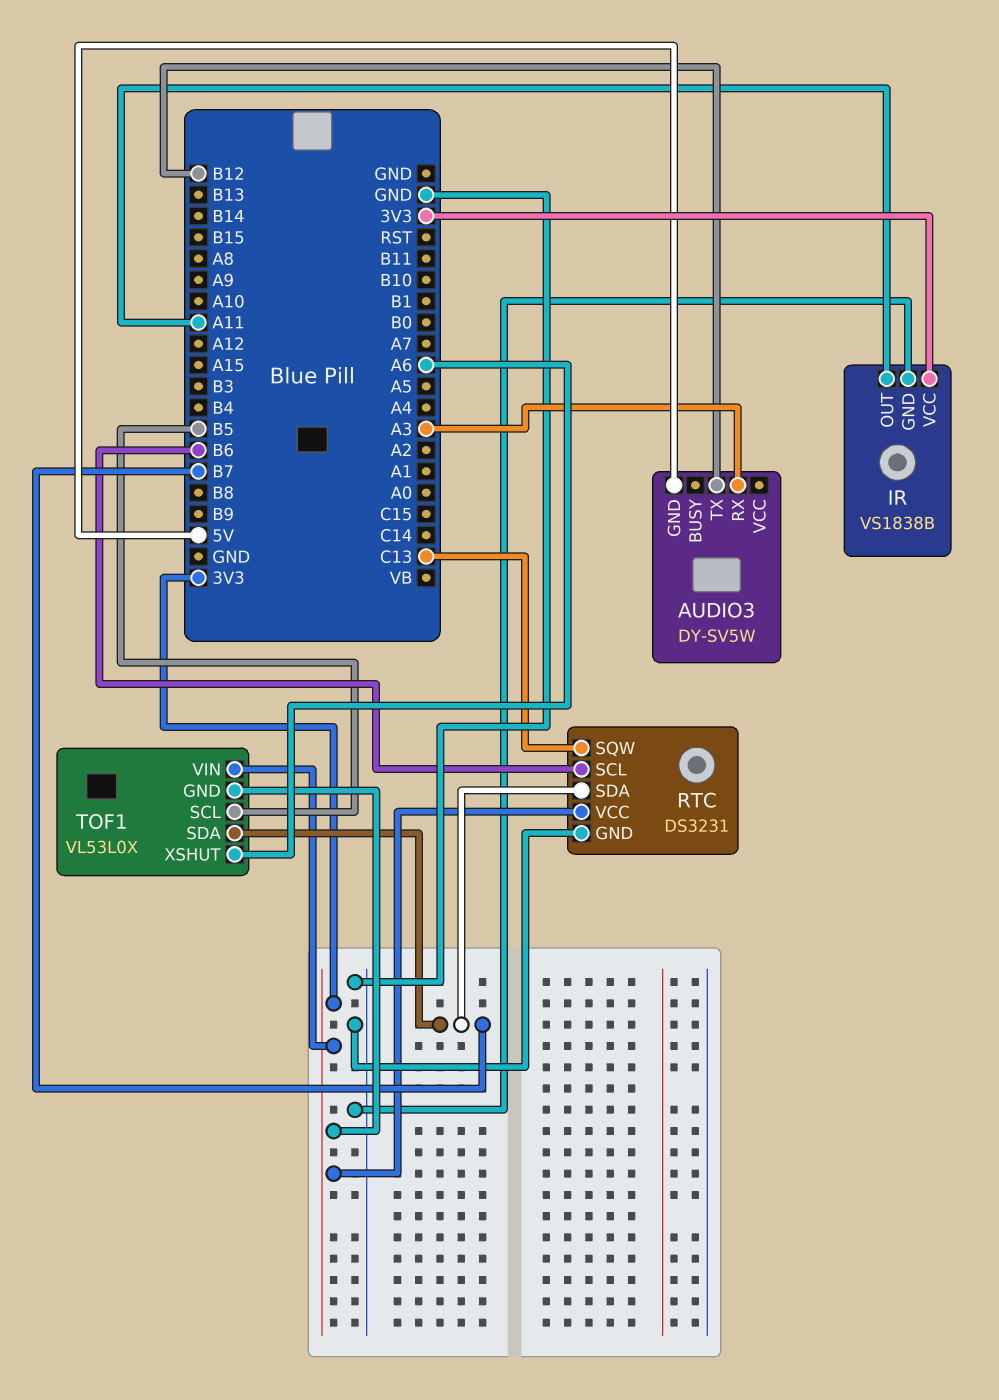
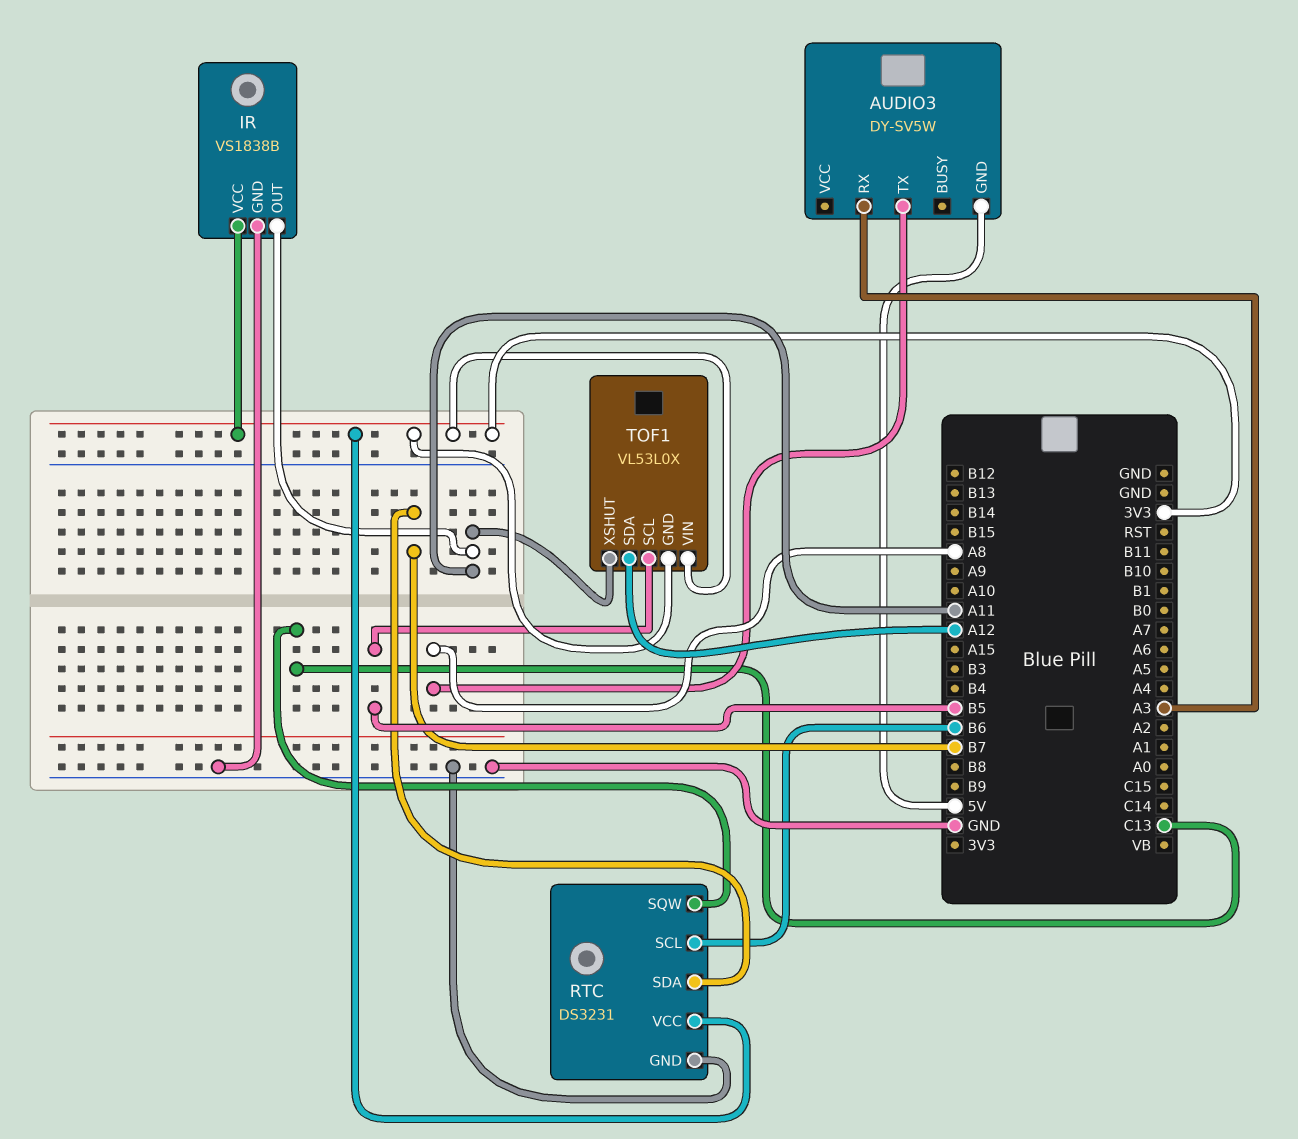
AUDIO3 pin TX: B12 -> A8
TOF1 pin SDA: B7 -> A12
TOF1 pin XSHUT: A6 -> A11

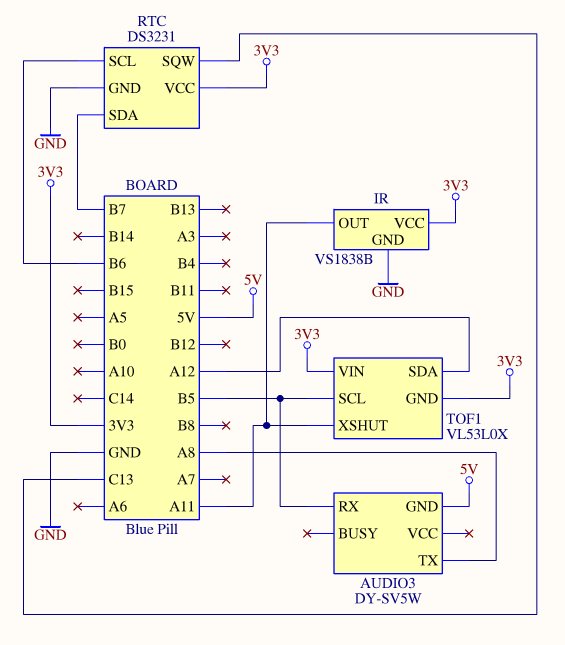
AUDIO3 pin RX: A3 -> B5

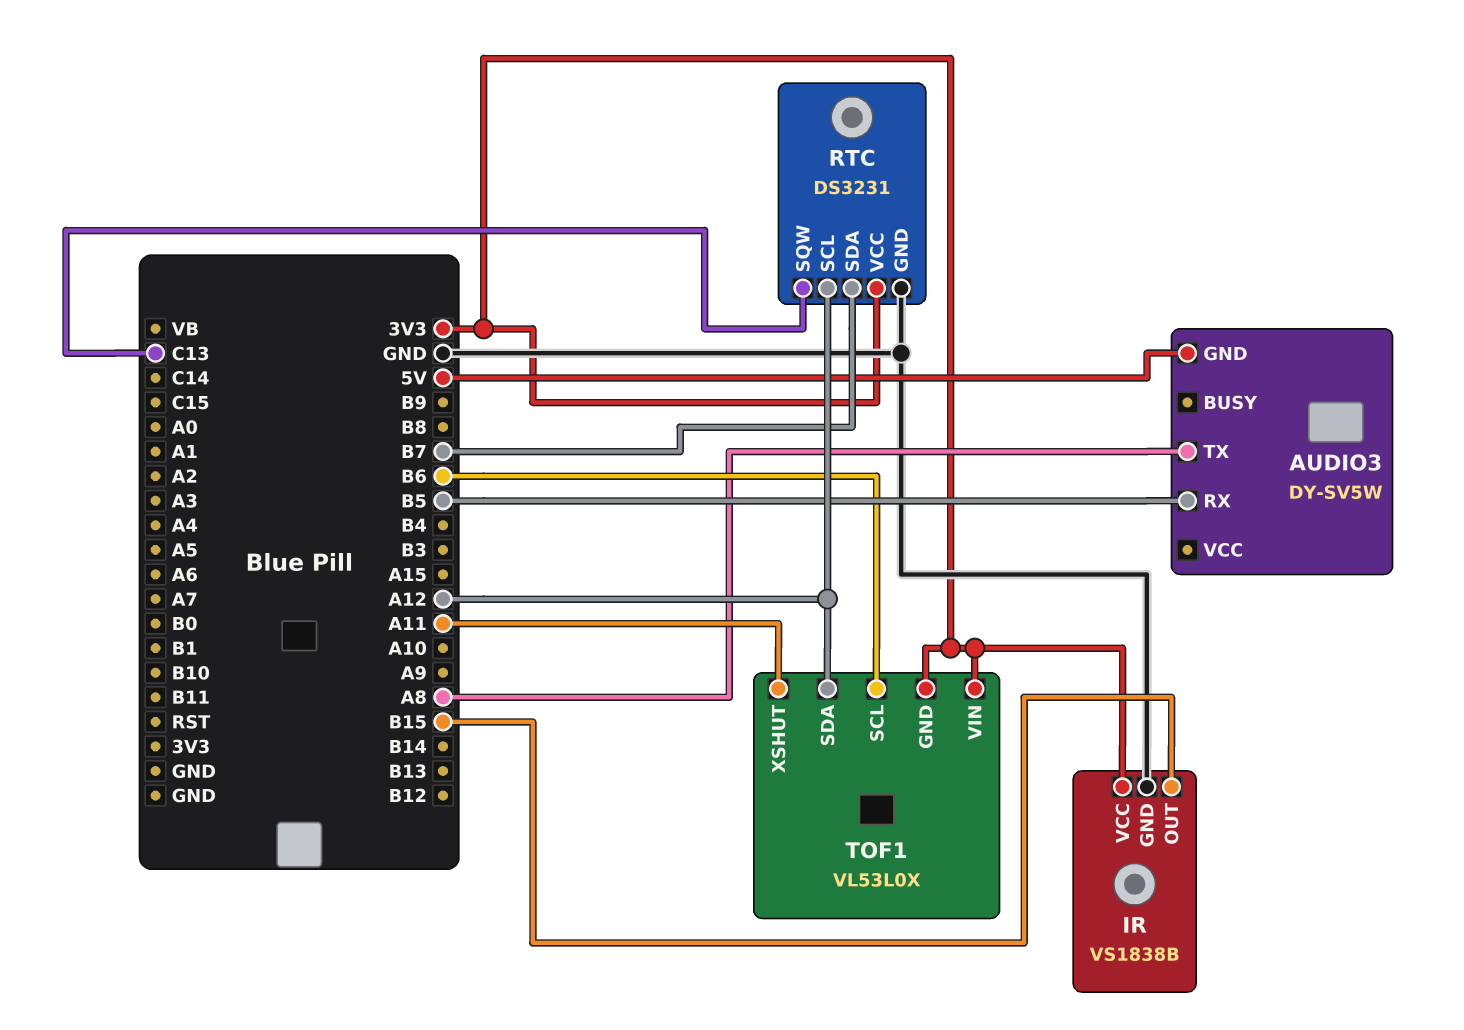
IR pin OUT: A11 -> B15
RTC pin SCL: B6 -> A12
TOF1 pin SCL: B5 -> B6

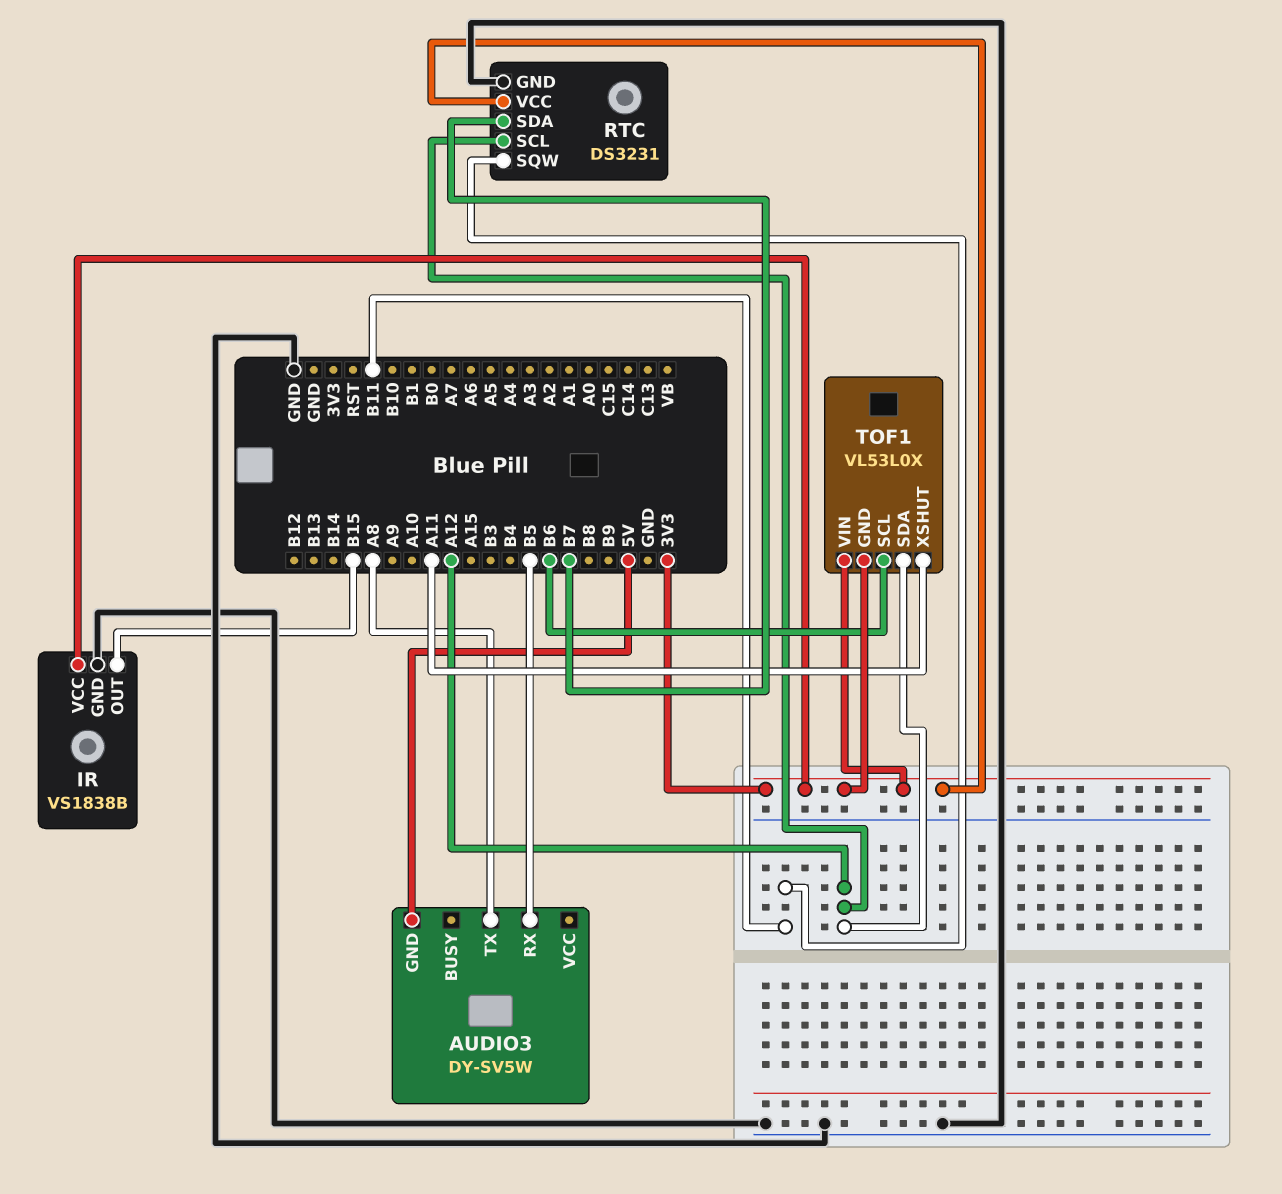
RTC pin SQW: C13 -> B11

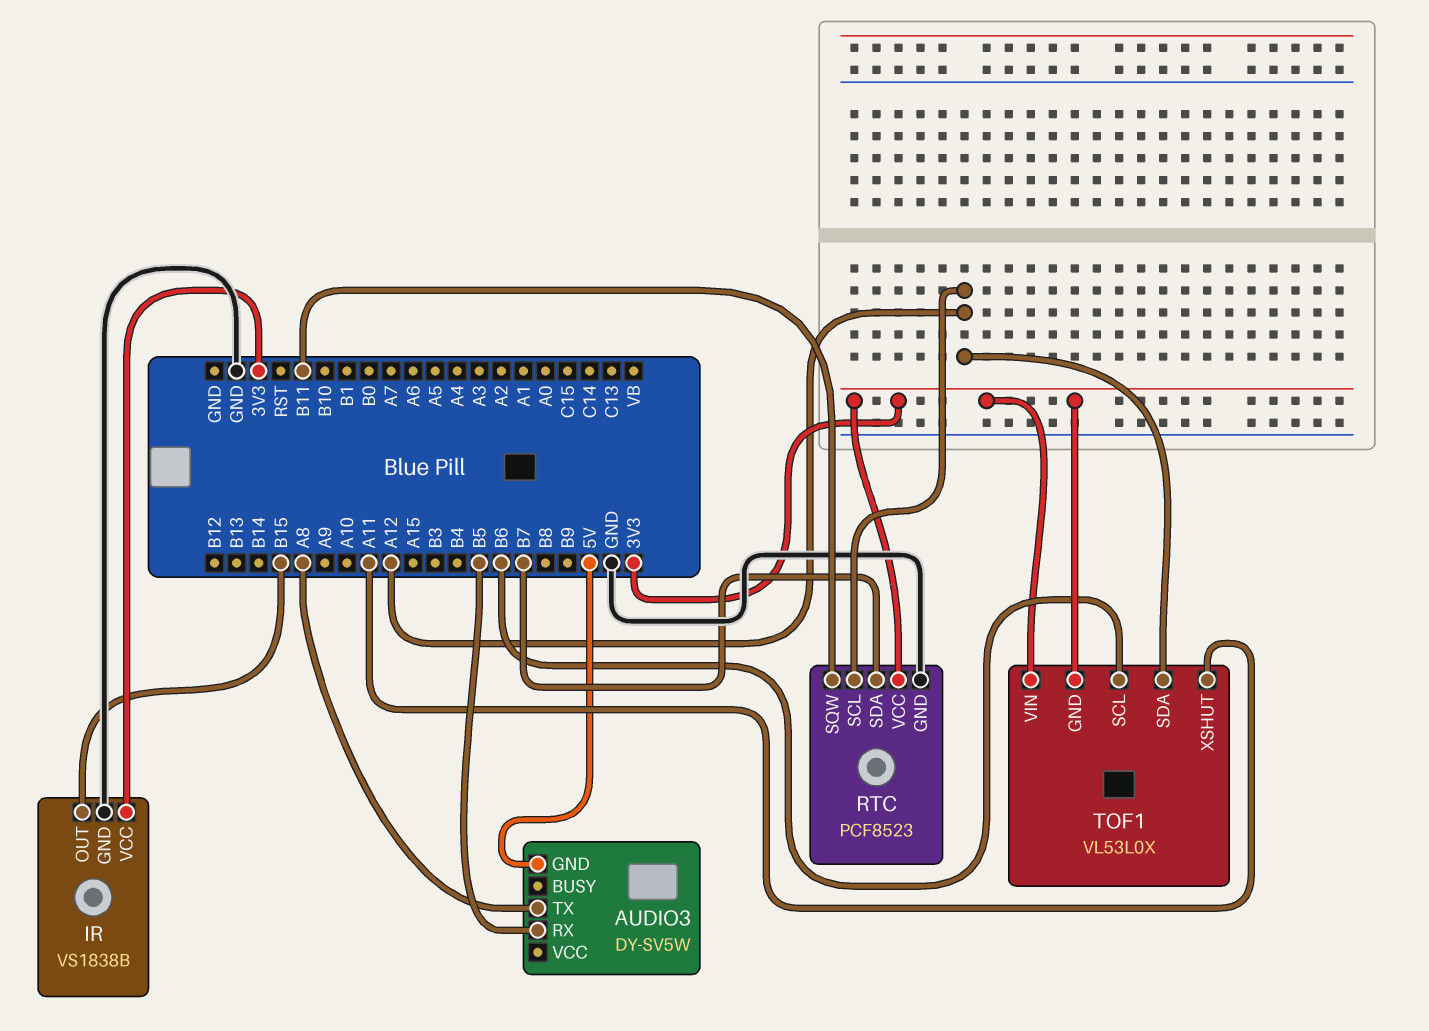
RTC: DS3231 -> PCF8523

